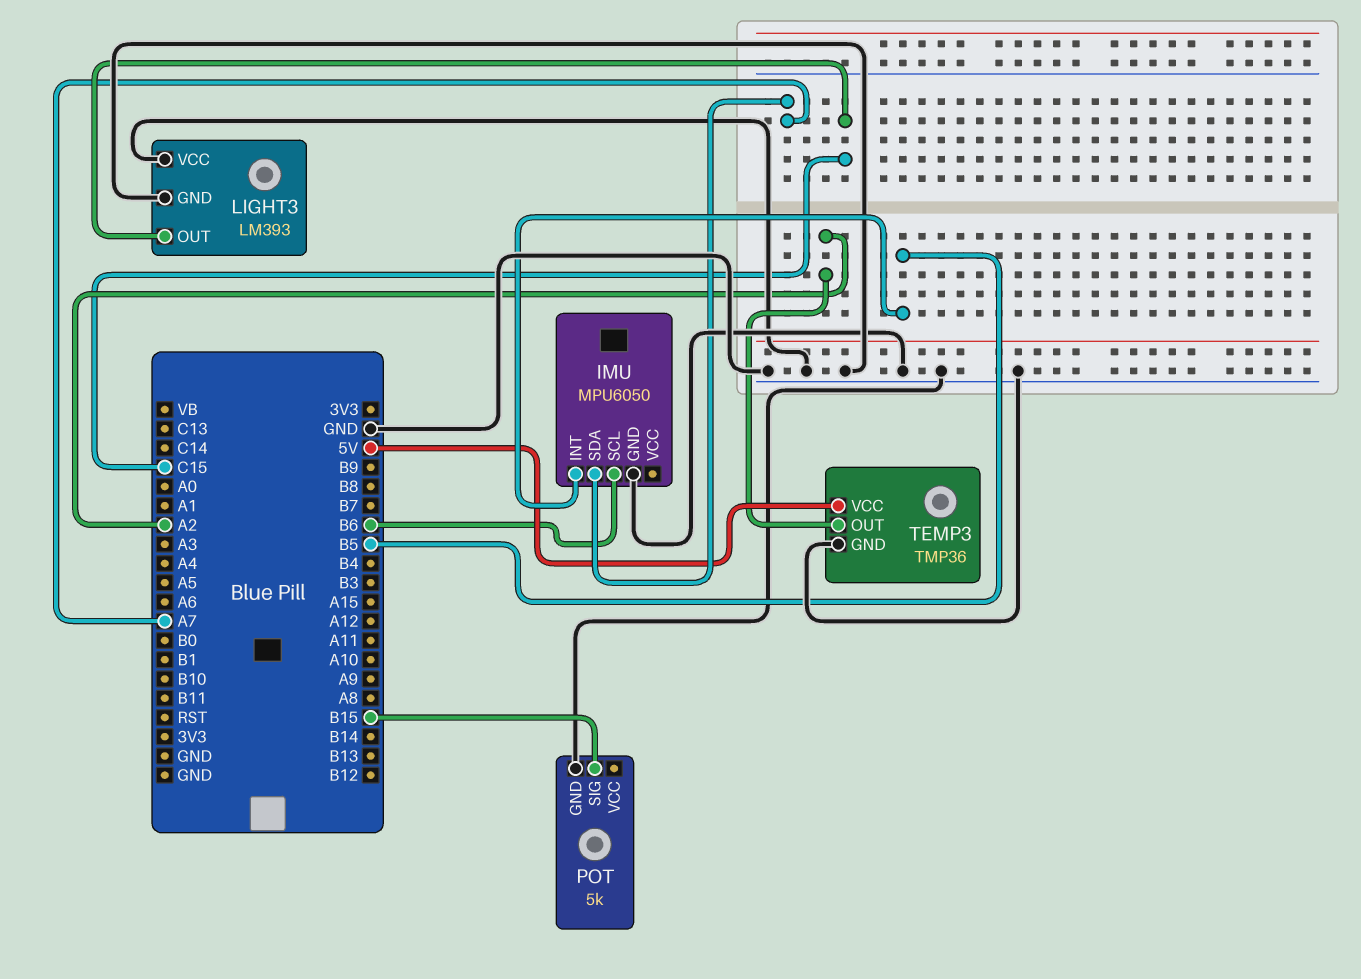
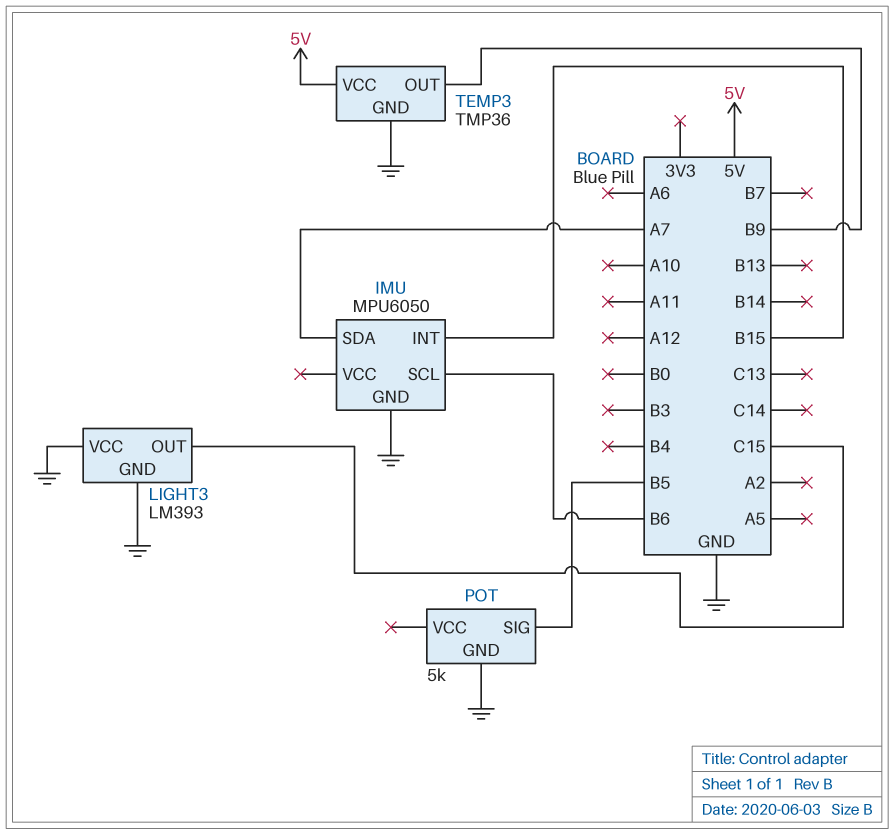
IMU pin INT: B5 -> B15
POT pin SIG: B15 -> B5
TEMP3 pin OUT: A2 -> B9

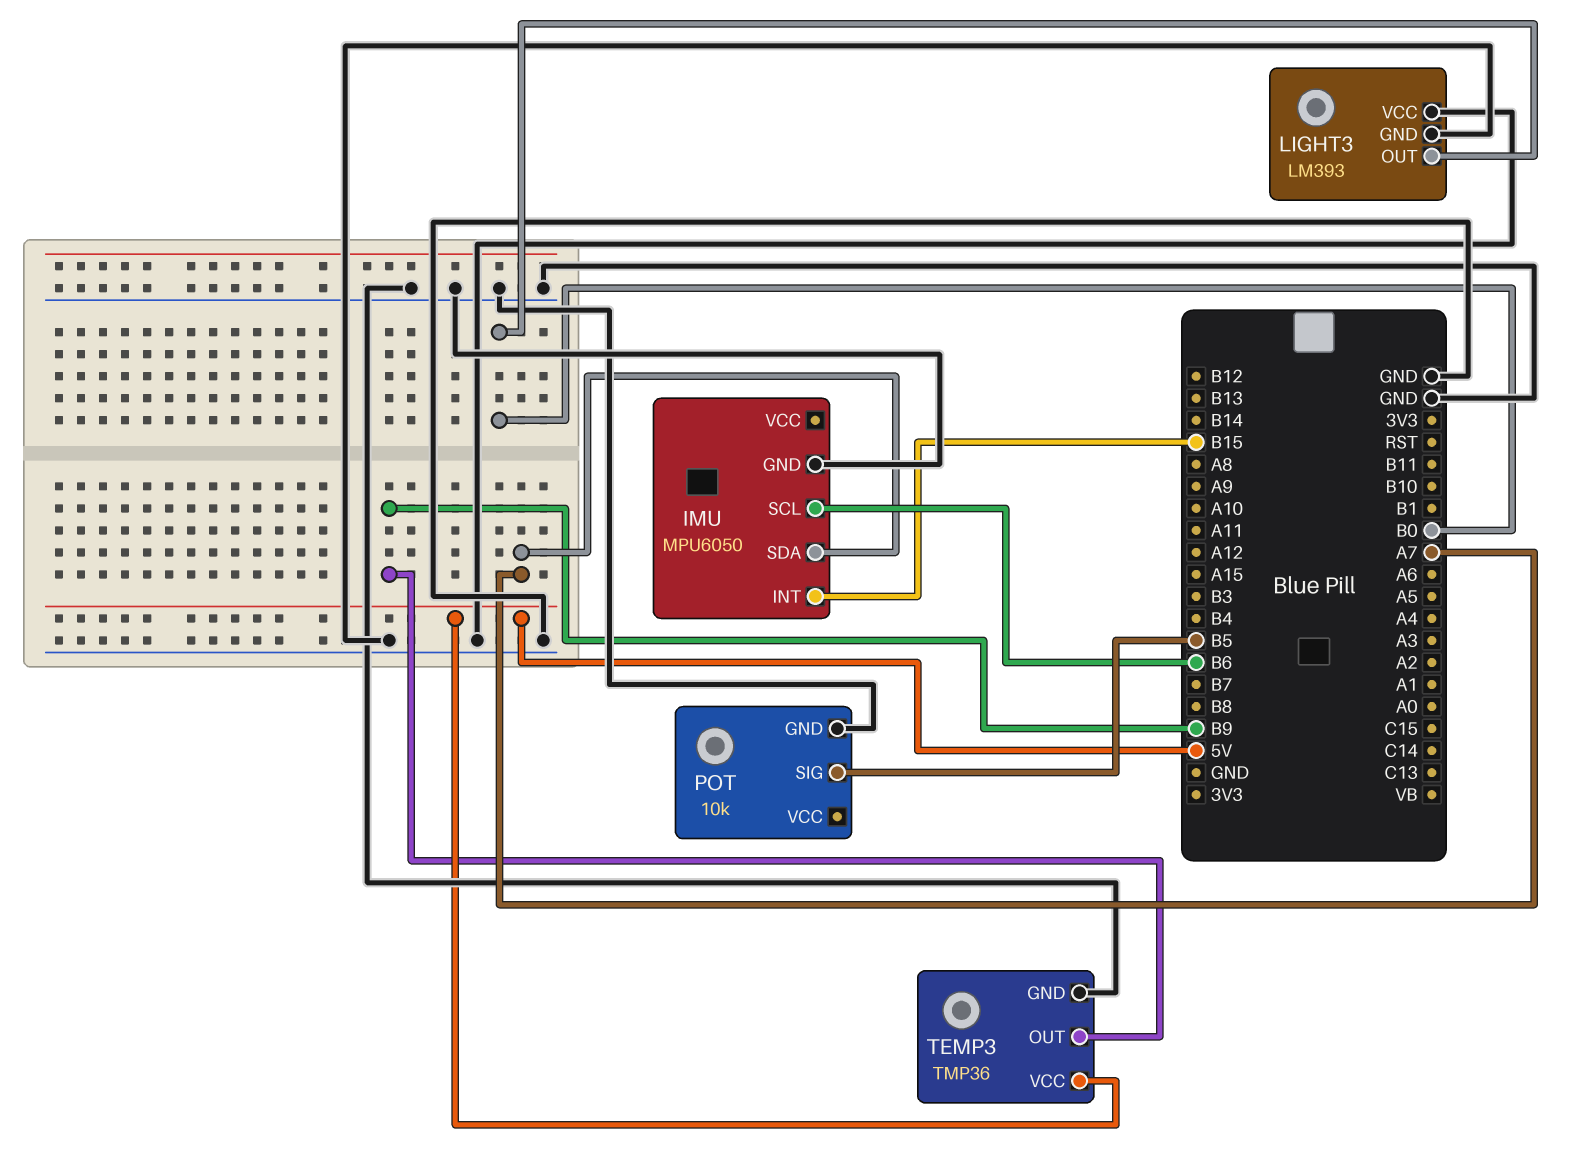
LIGHT3 pin OUT: C15 -> B0
POT: 5k -> 10k

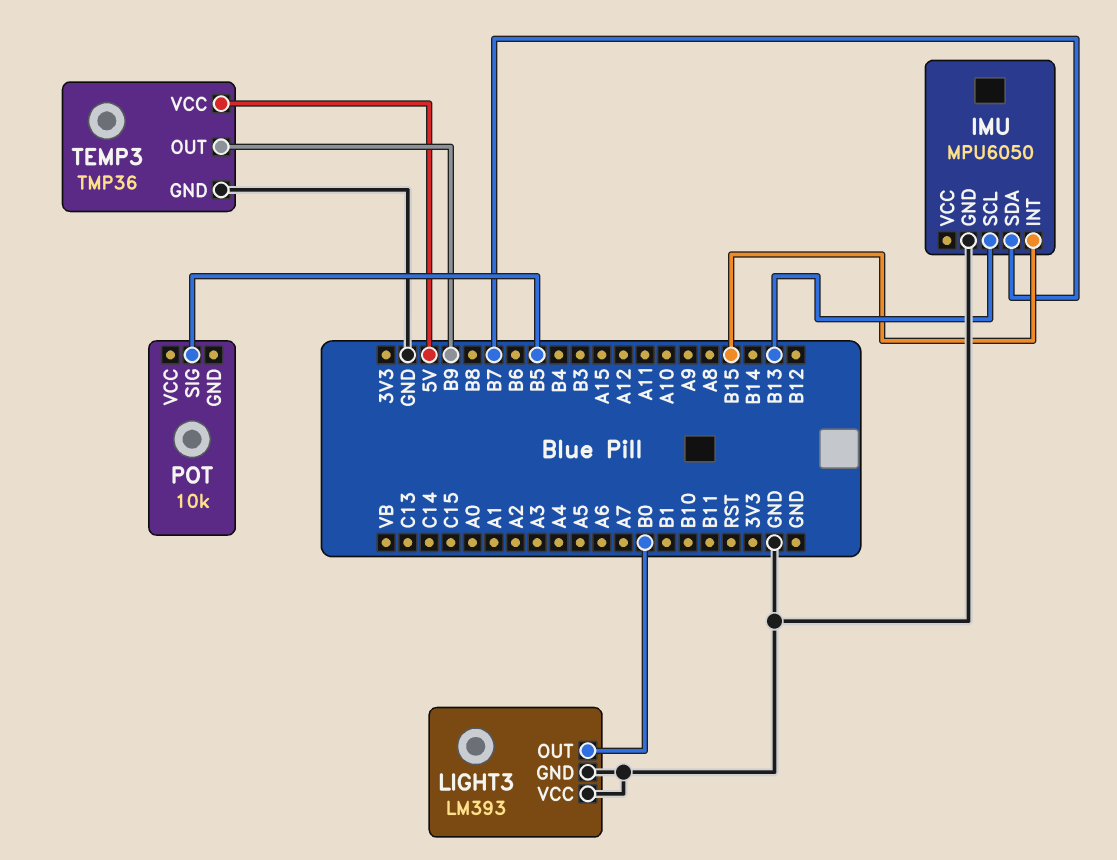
IMU pin SCL: B6 -> B13
IMU pin SDA: A7 -> B7
POT pin GND: GND -> none

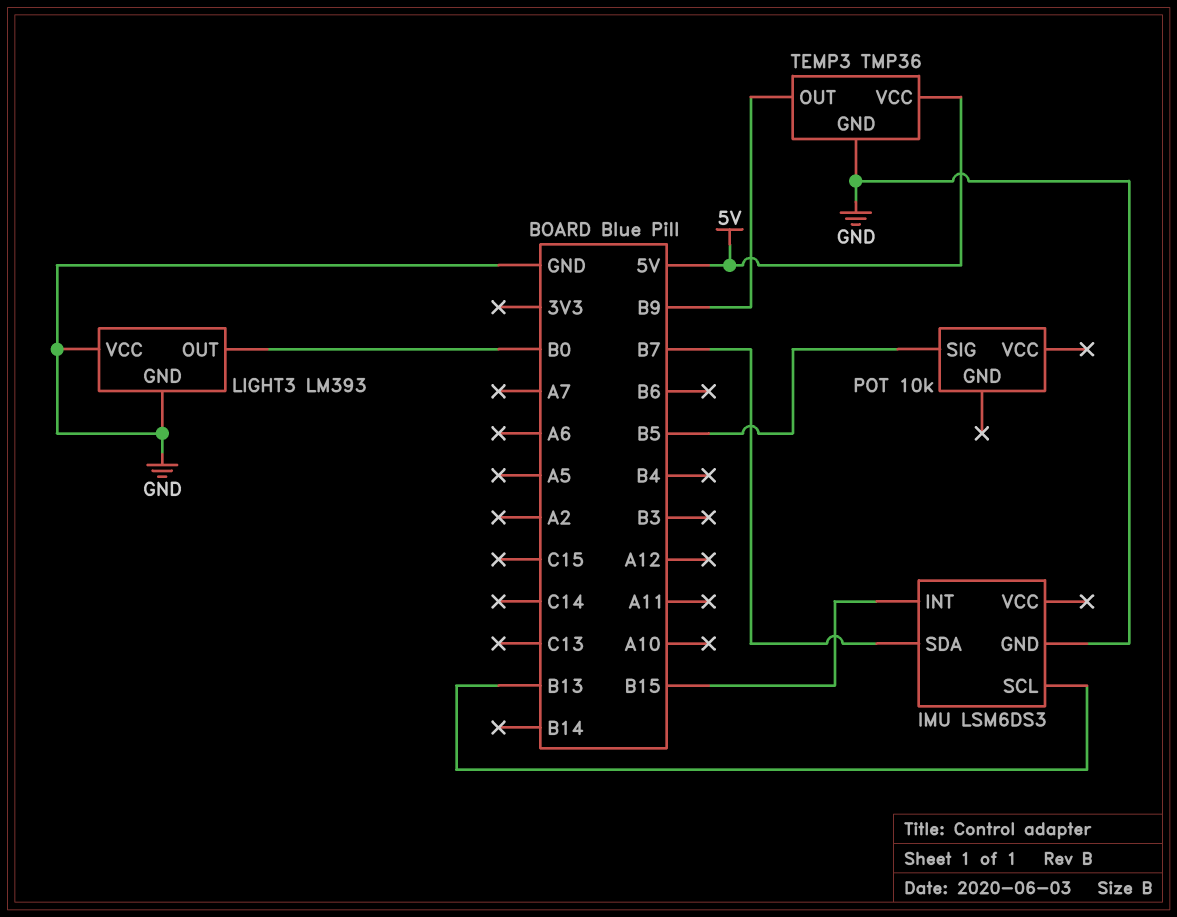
IMU: MPU6050 -> LSM6DS3

